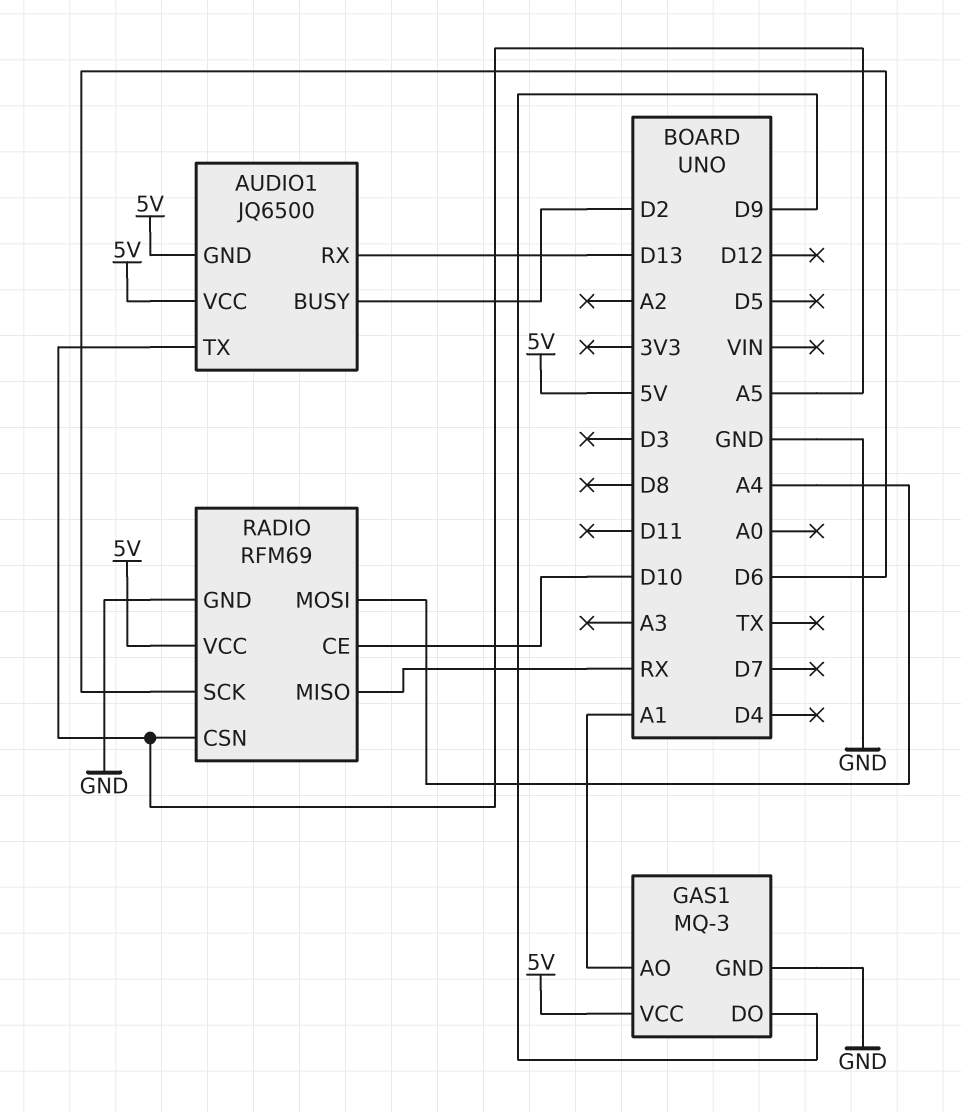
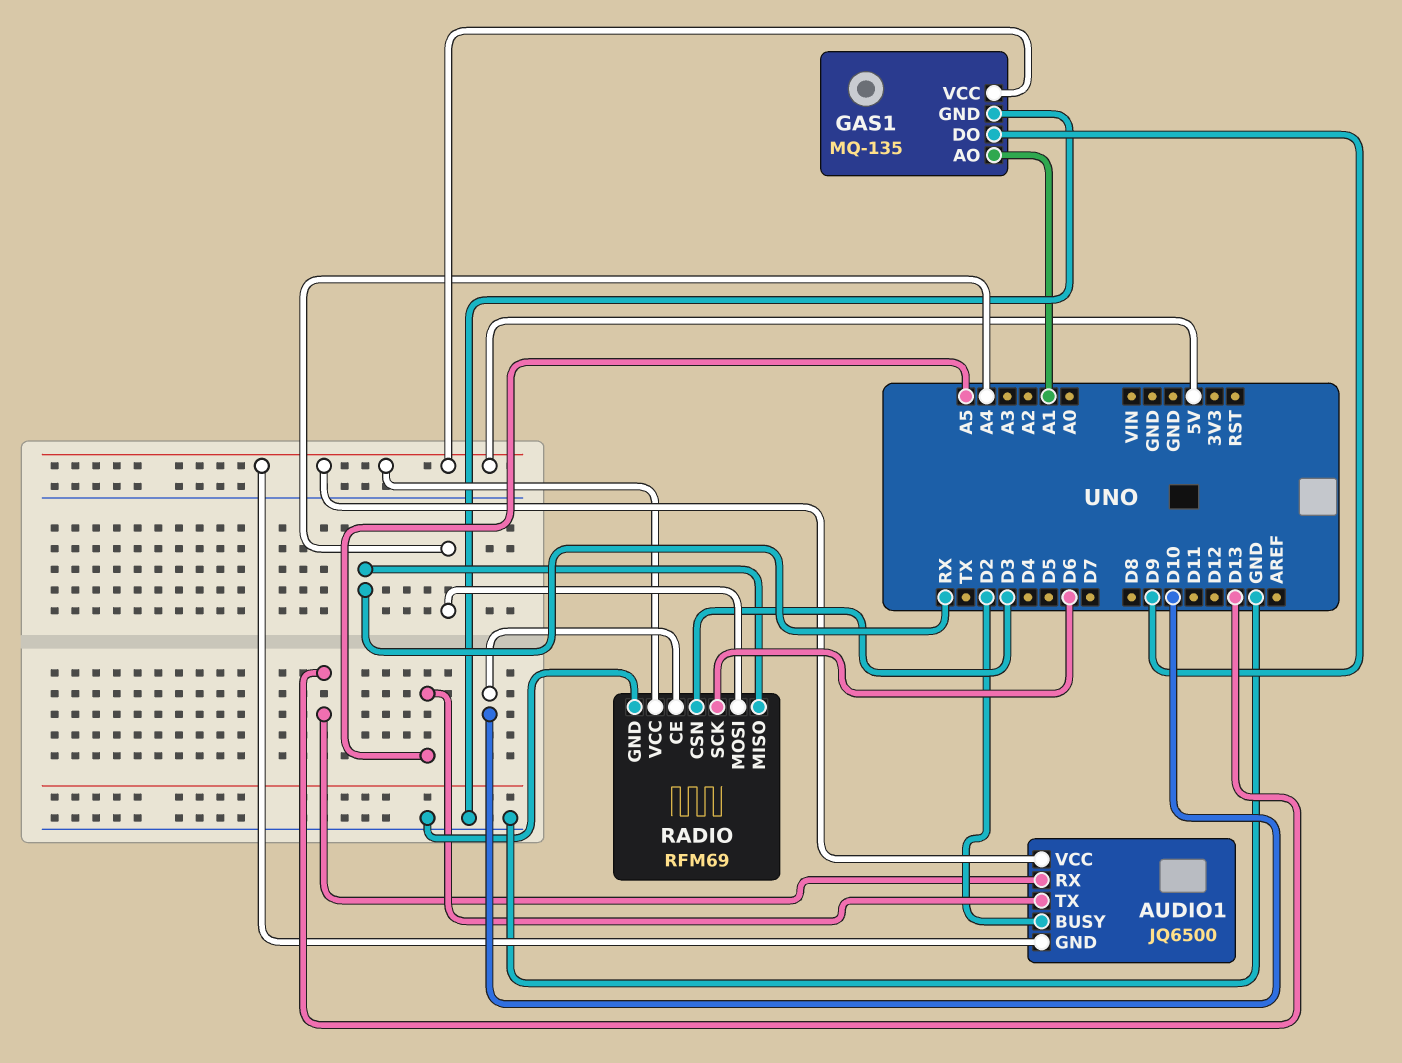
GAS1: MQ-3 -> MQ-135
RADIO pin CSN: A5 -> D3

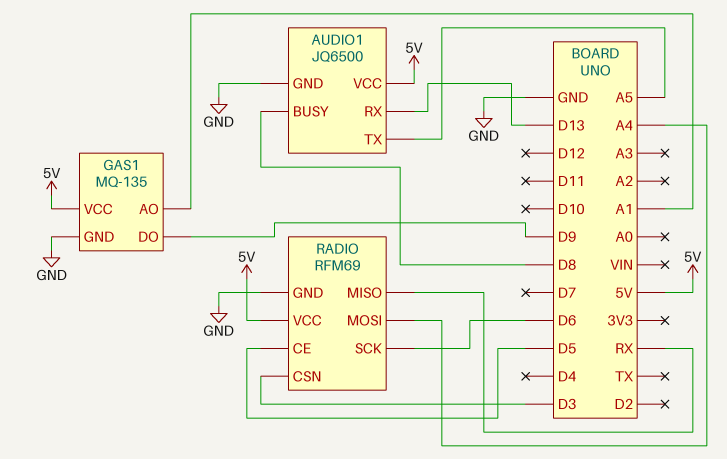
AUDIO1 pin BUSY: D2 -> D8
AUDIO1 pin GND: 5V -> GND
RADIO pin CE: D10 -> D5

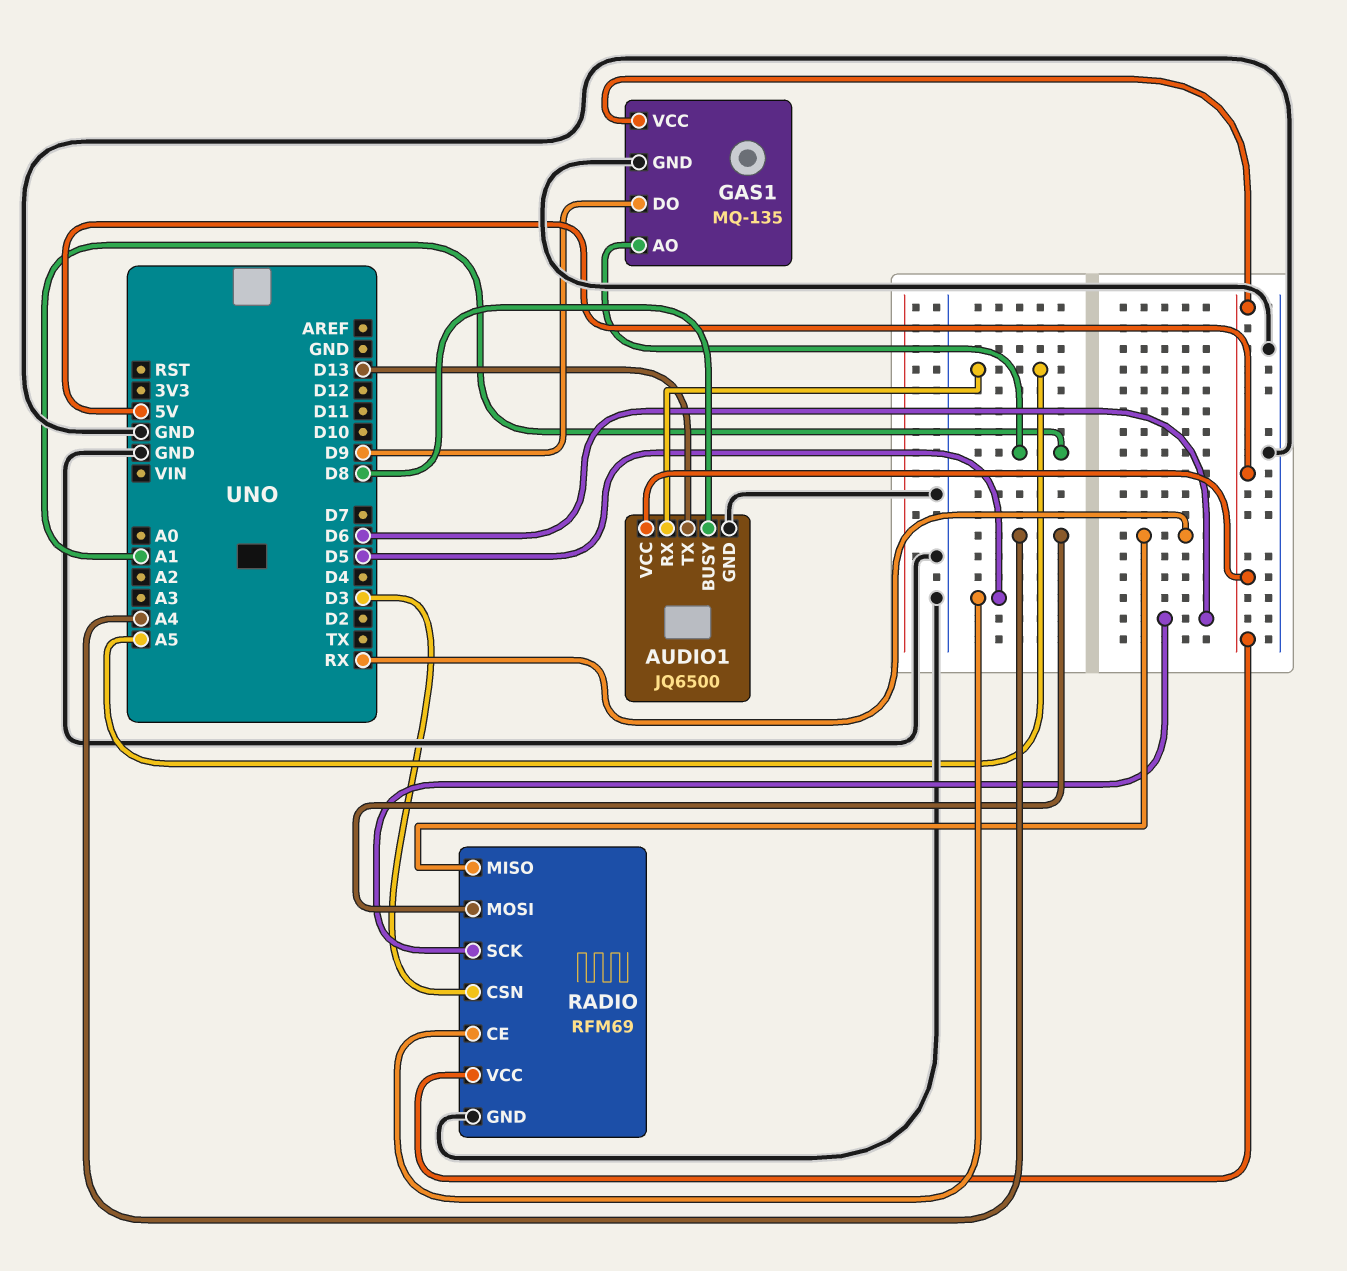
AUDIO1 pin RX: D13 -> A5
AUDIO1 pin TX: A5 -> D13

